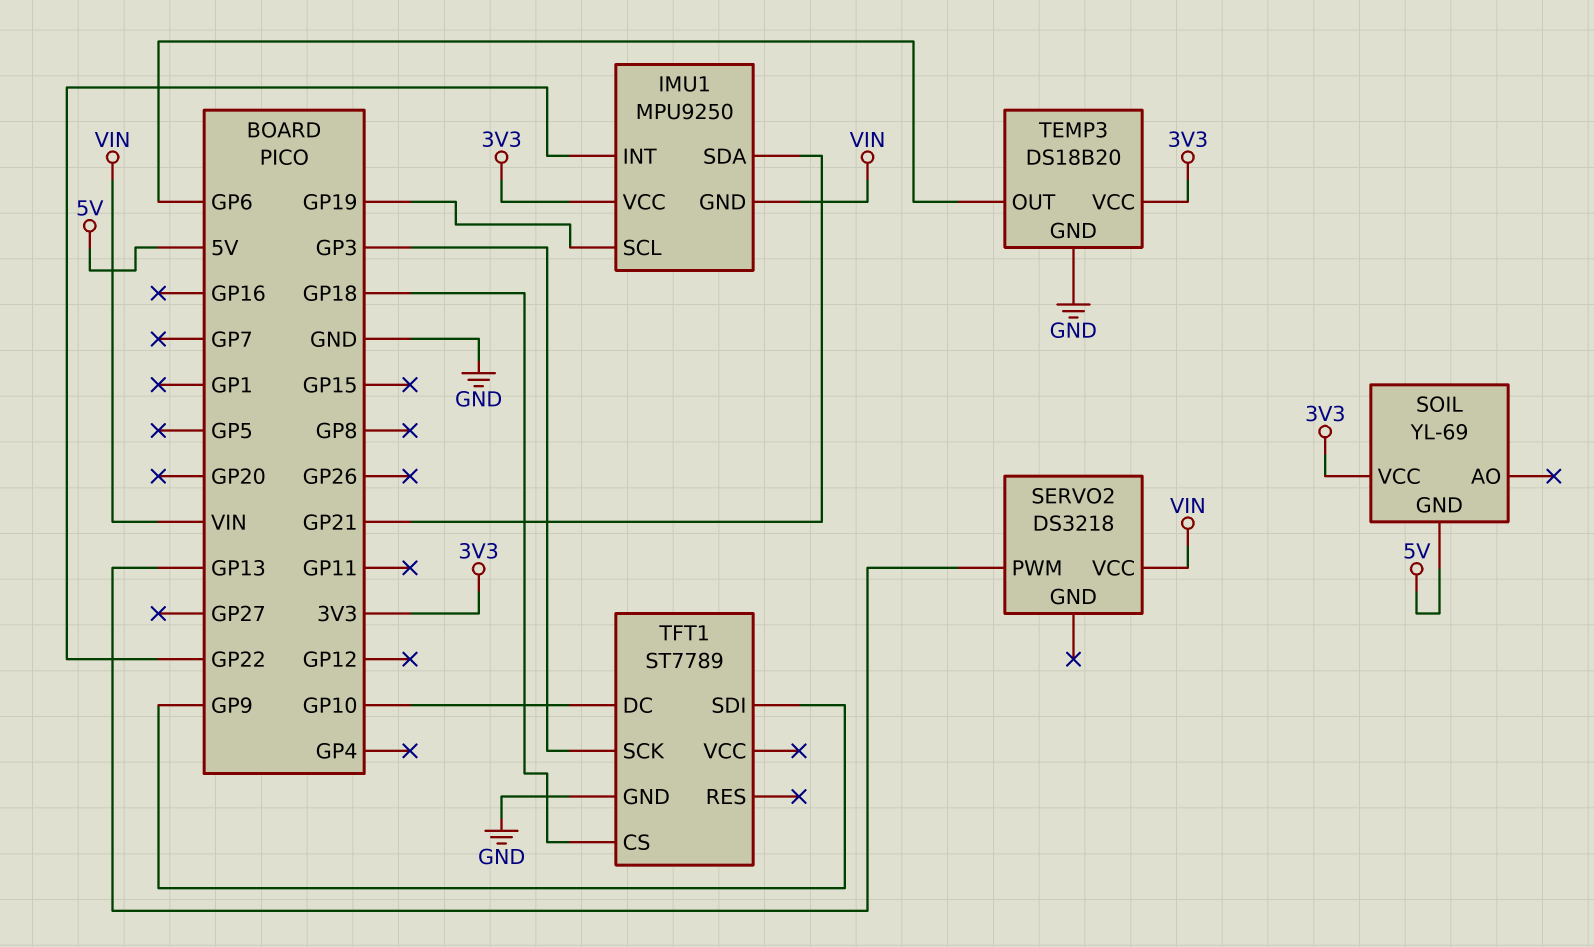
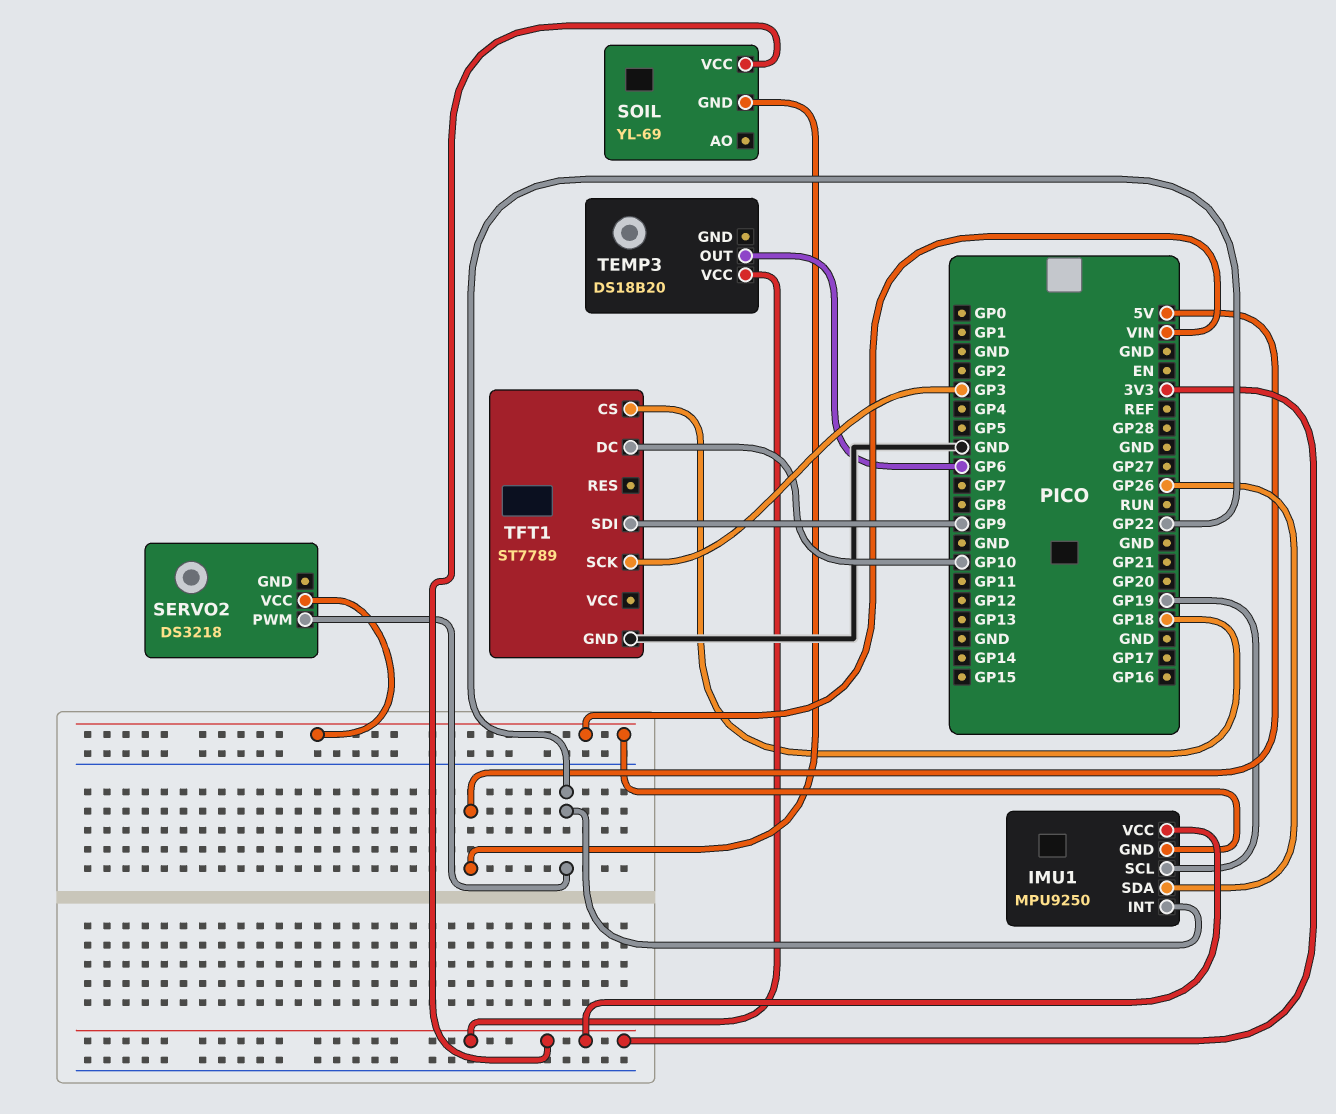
IMU1 pin SDA: GP21 -> GP26
SERVO2 pin PWM: GP13 -> GP22
TEMP3 pin GND: GND -> none

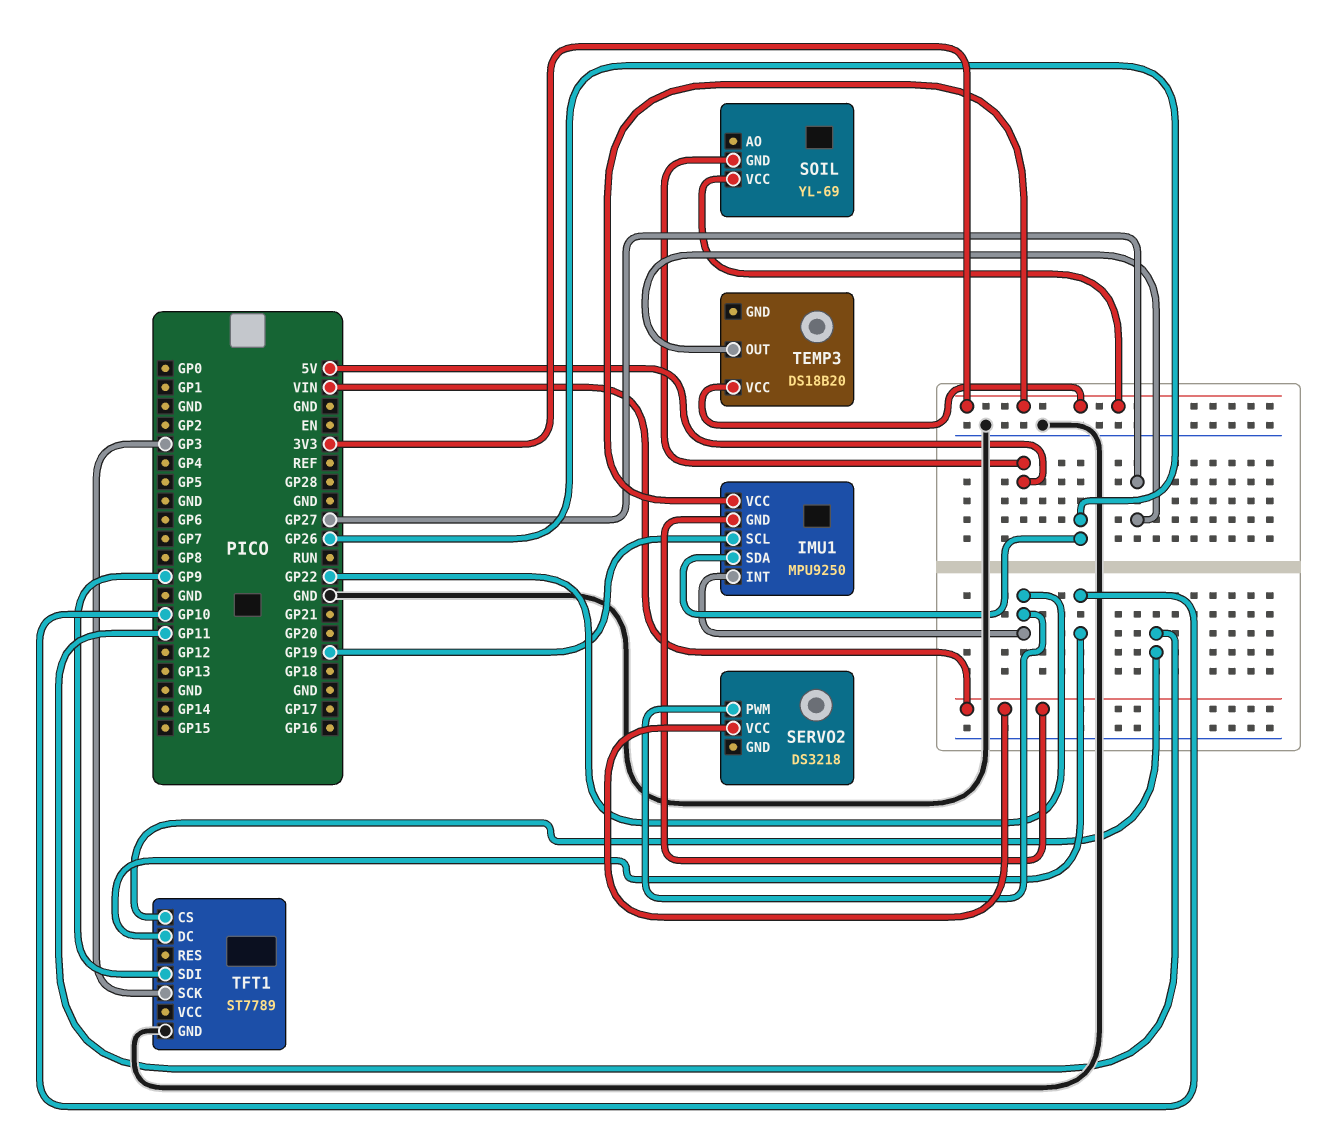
TEMP3 pin OUT: GP6 -> GP27
TFT1 pin CS: GP18 -> GP11

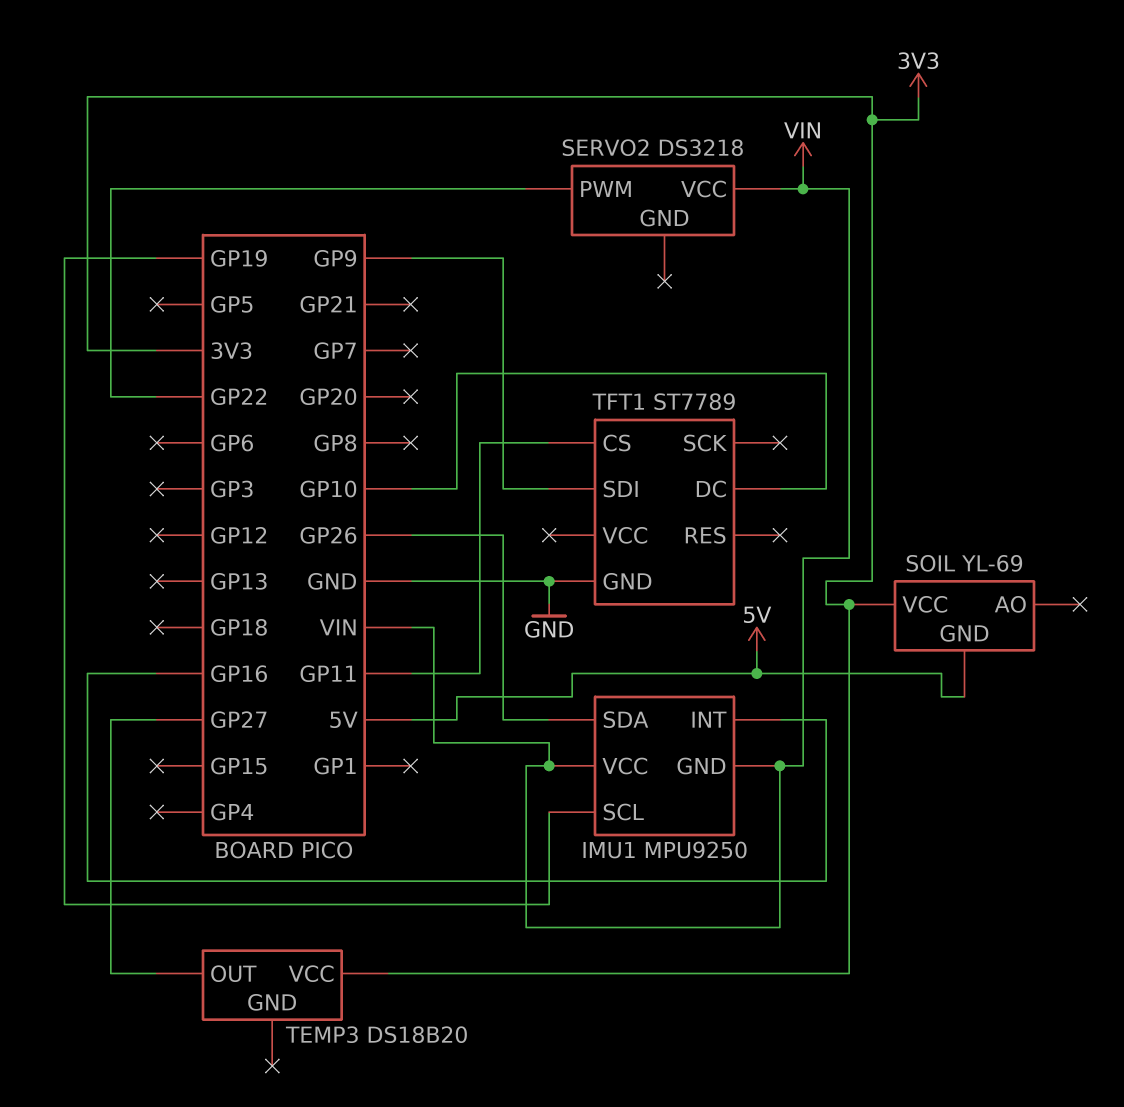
IMU1 pin INT: GP22 -> GP16
IMU1 pin VCC: 3V3 -> VIN
TFT1 pin SCK: GP3 -> none

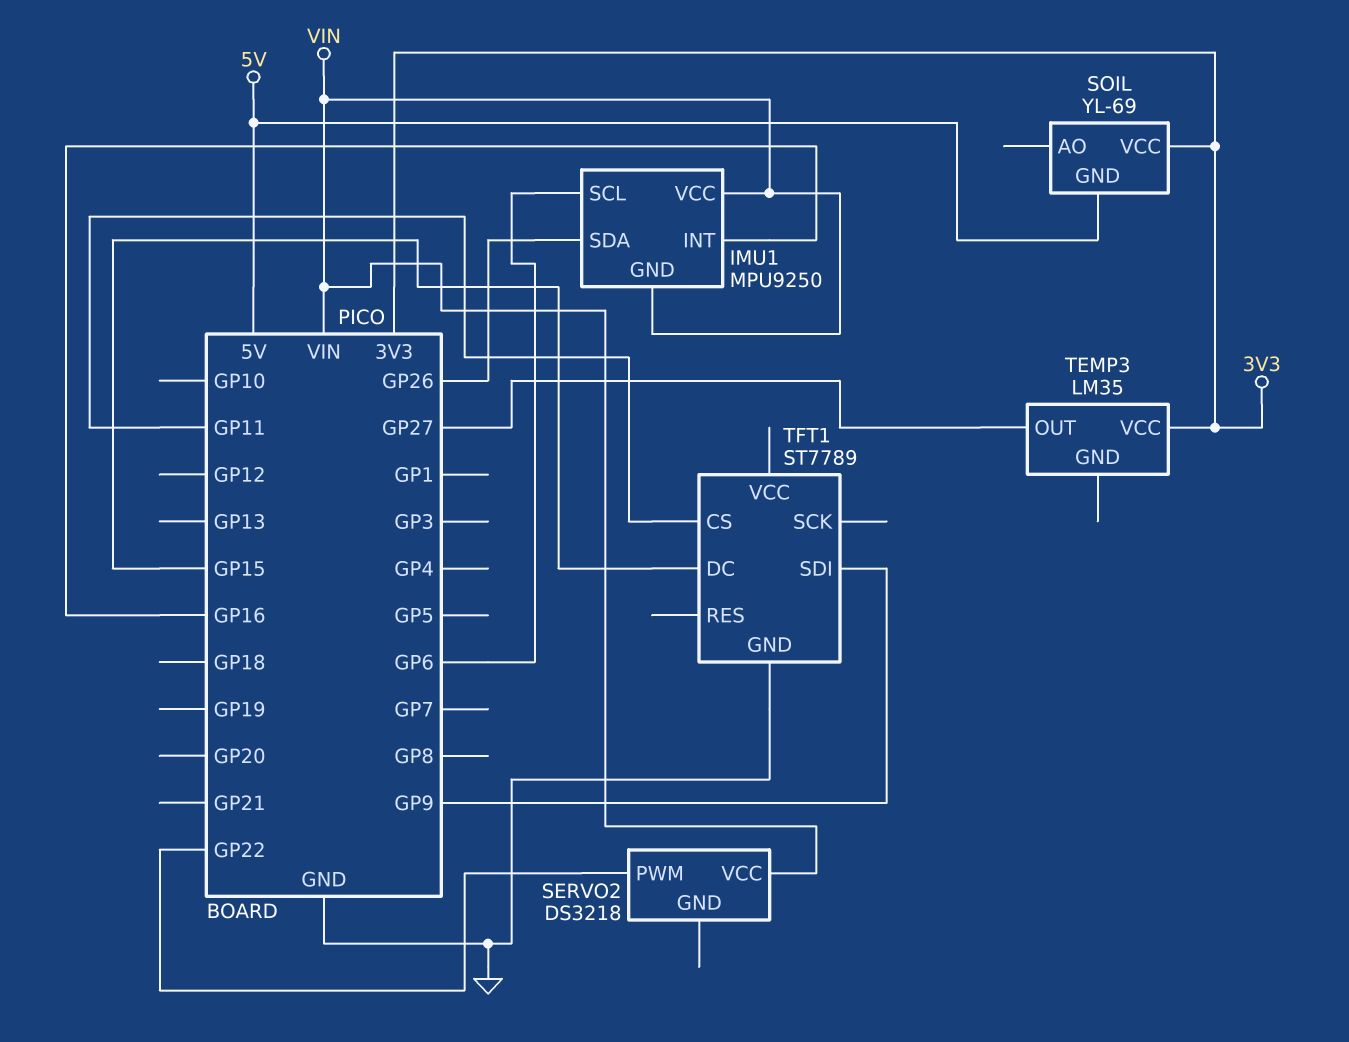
IMU1 pin SCL: GP19 -> GP6
TEMP3: DS18B20 -> LM35
TFT1 pin DC: GP10 -> GP15

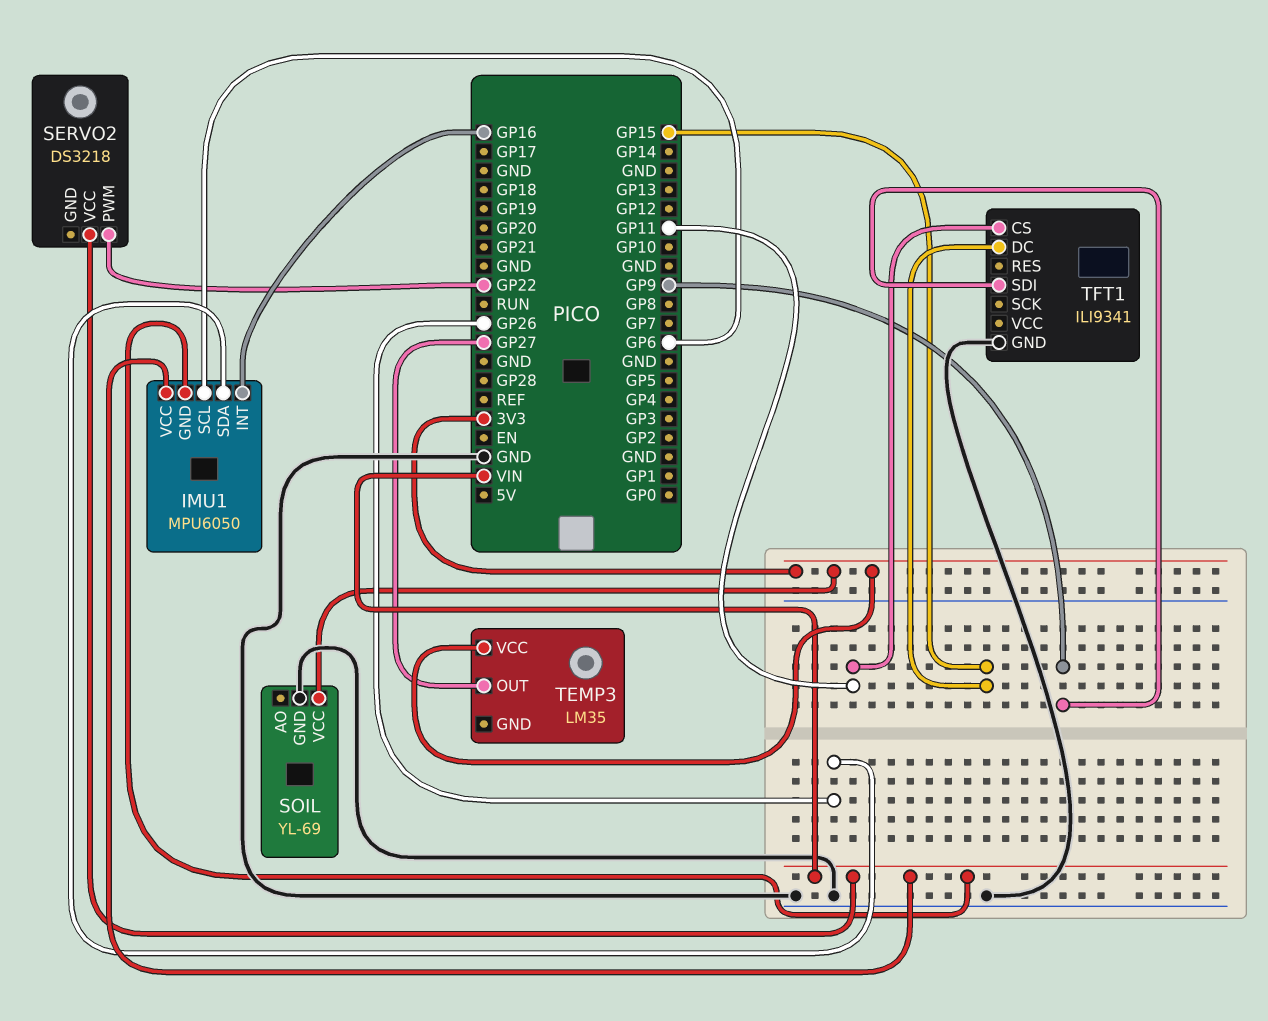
IMU1: MPU9250 -> MPU6050
SOIL pin GND: 5V -> GND
TFT1: ST7789 -> ILI9341

